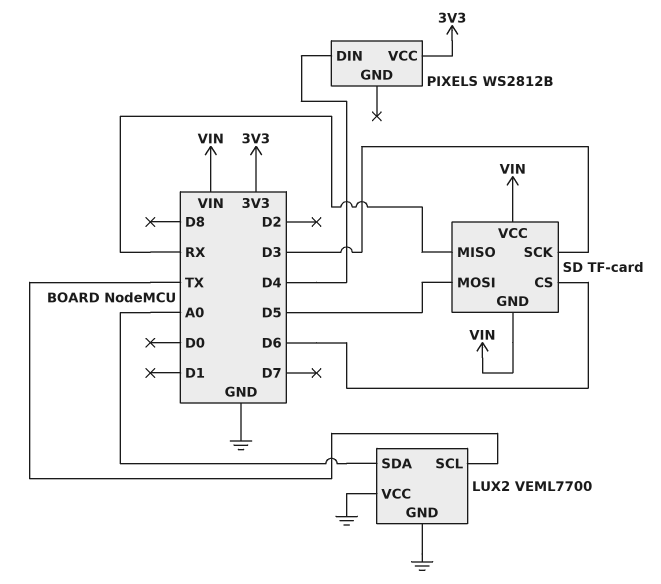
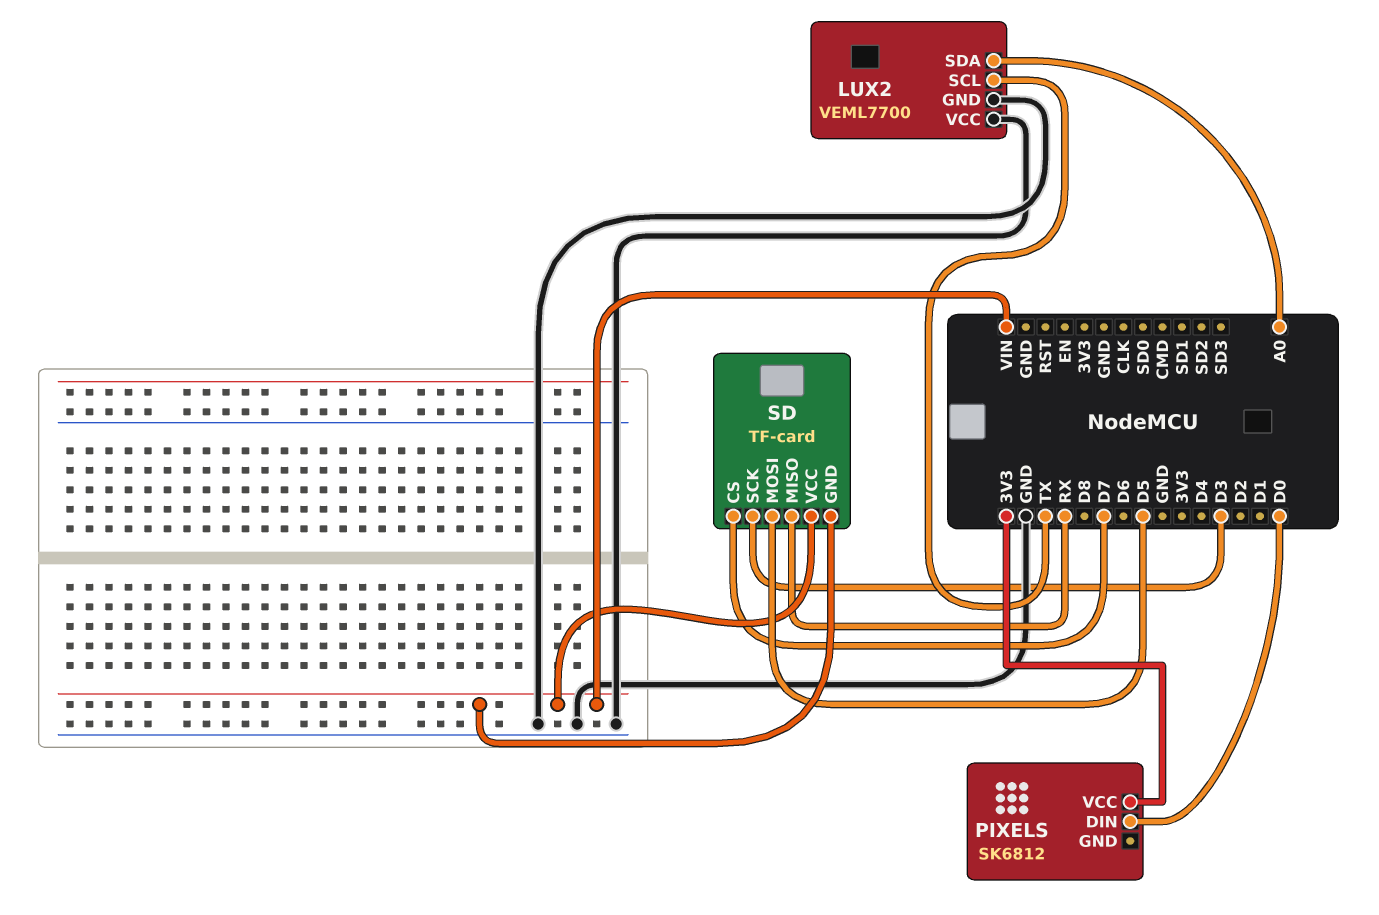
PIXELS: WS2812B -> SK6812
PIXELS pin DIN: D4 -> D0
SD pin CS: D6 -> D7

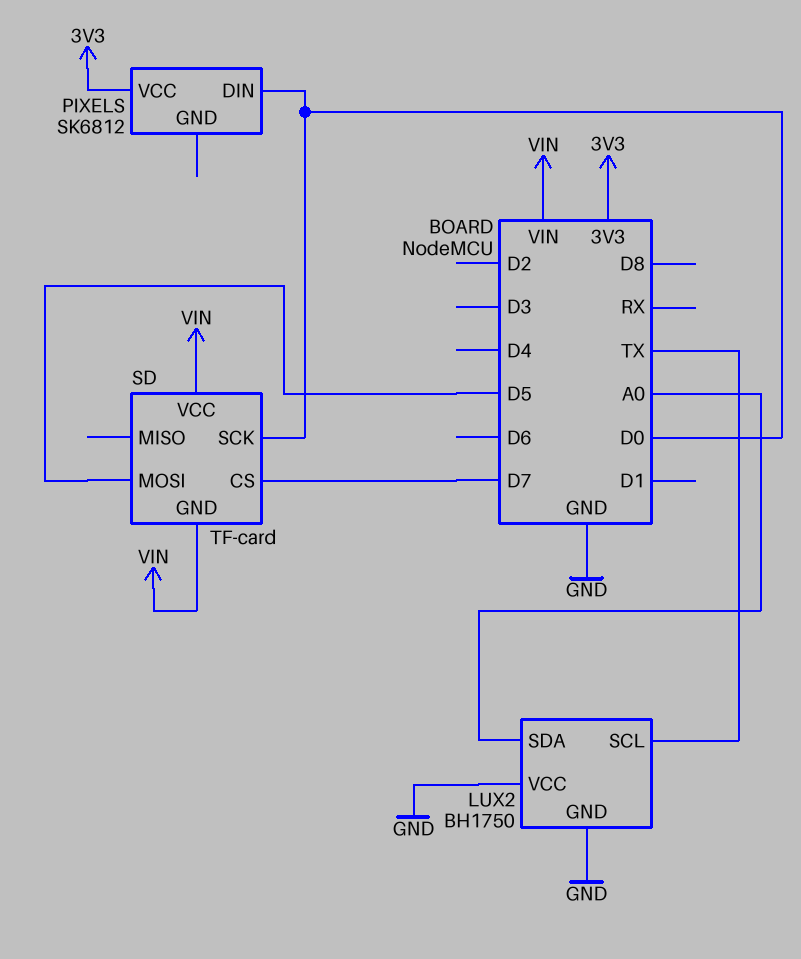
LUX2: VEML7700 -> BH1750
SD pin MISO: RX -> none
SD pin SCK: D3 -> D0

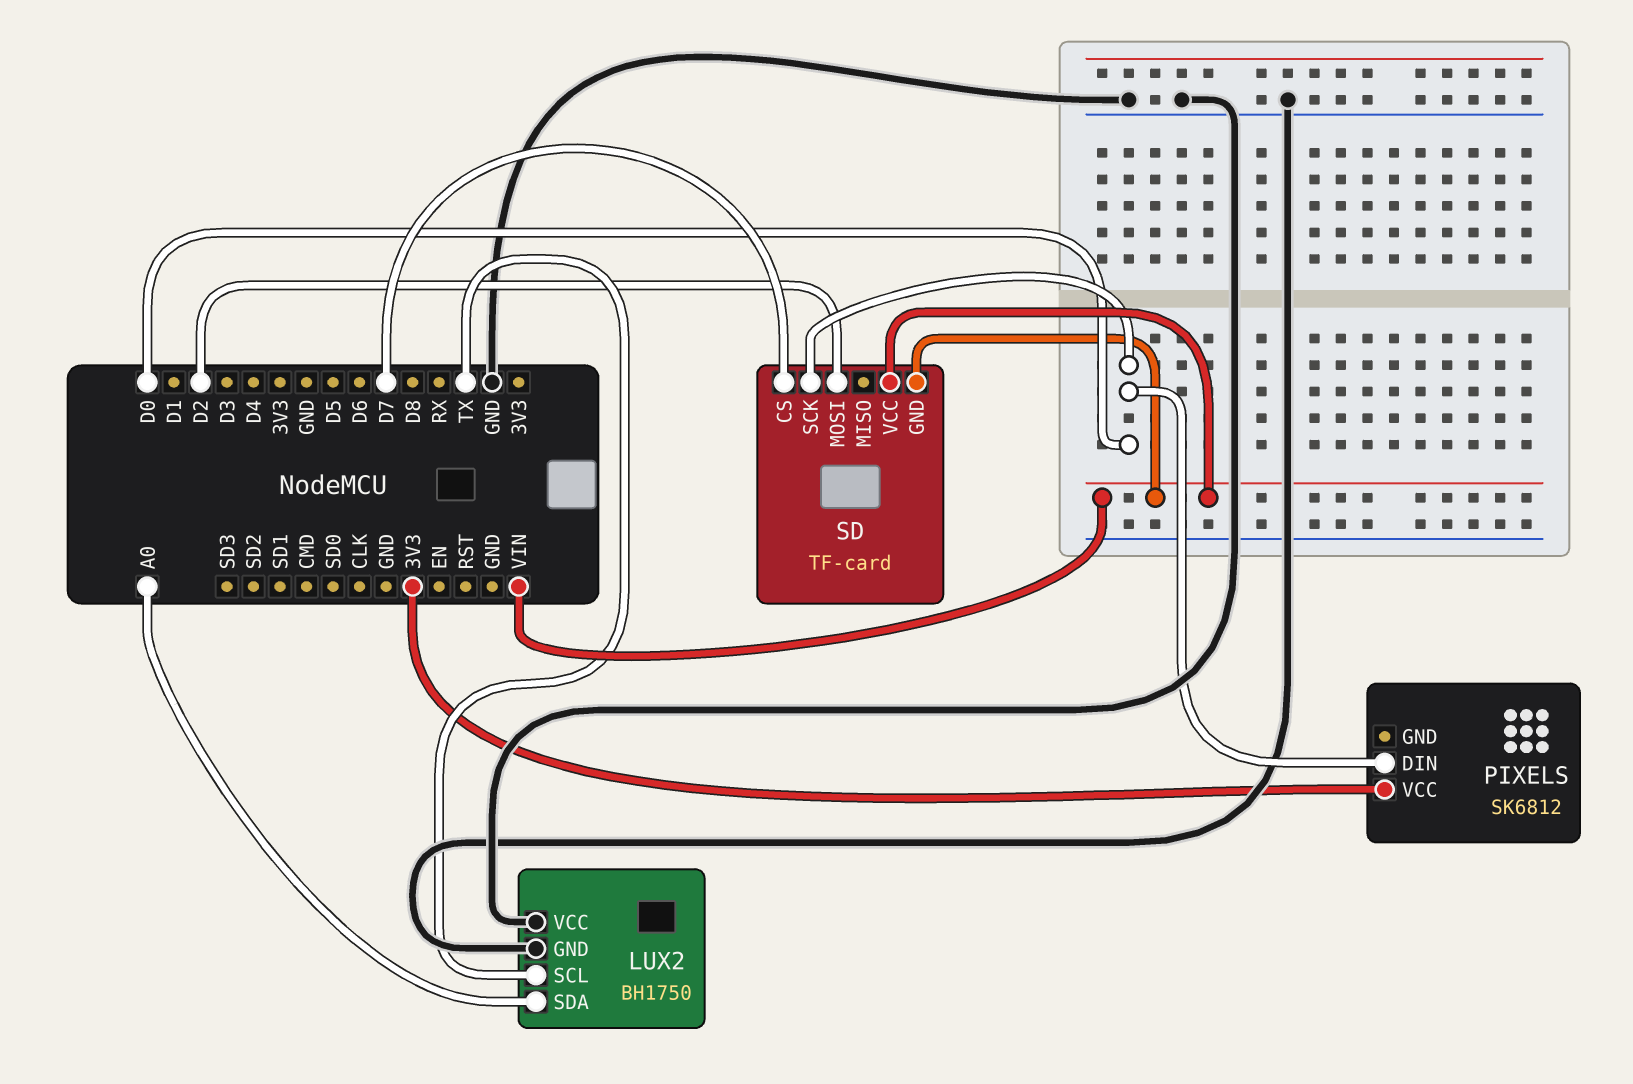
SD pin MOSI: D5 -> D2

